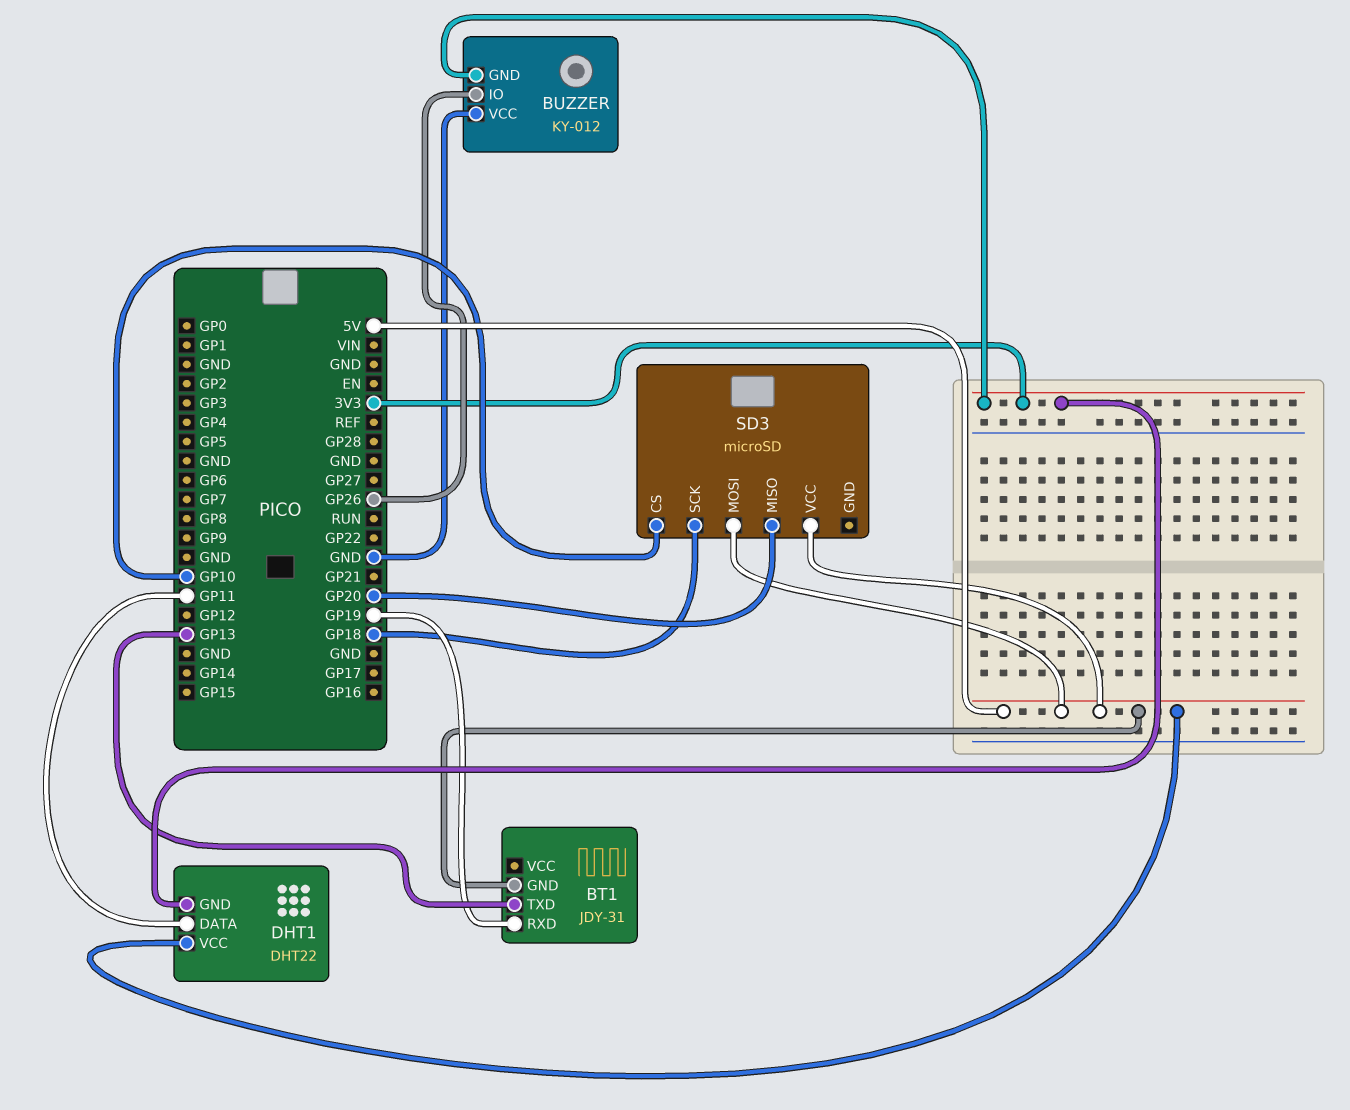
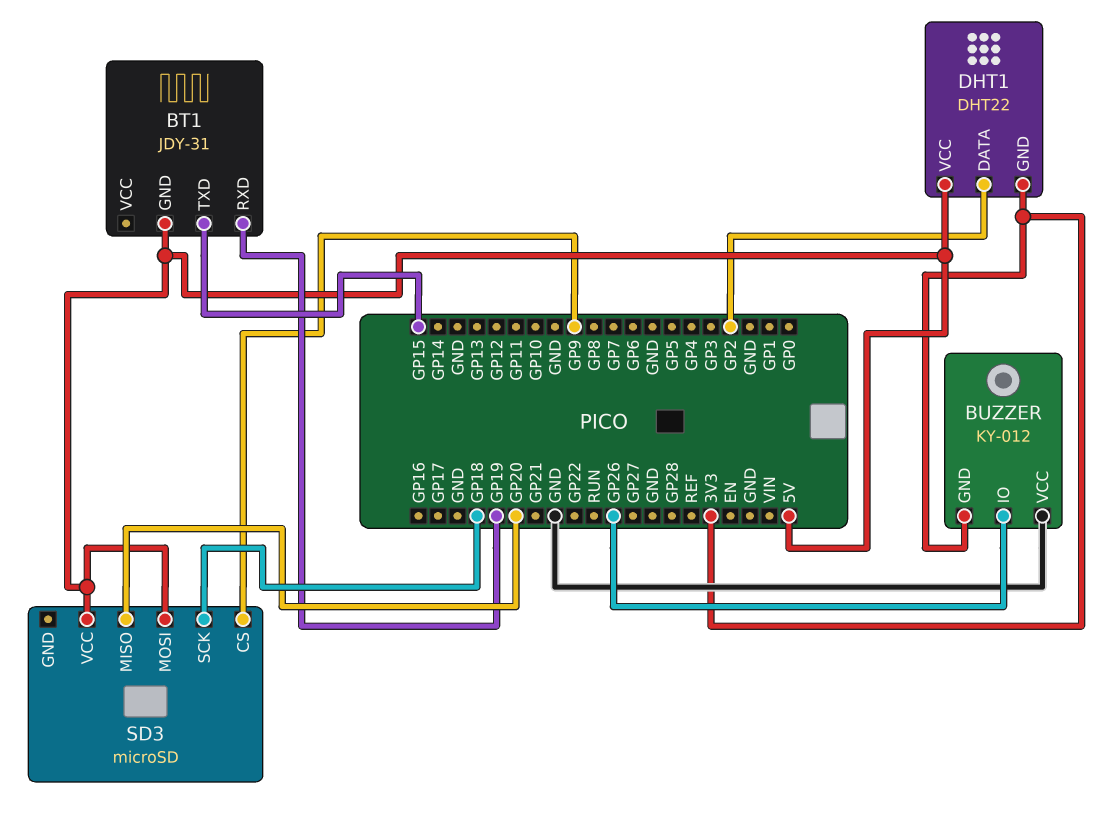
BT1 pin TXD: GP13 -> GP15
DHT1 pin DATA: GP11 -> GP2
SD3 pin CS: GP10 -> GP9

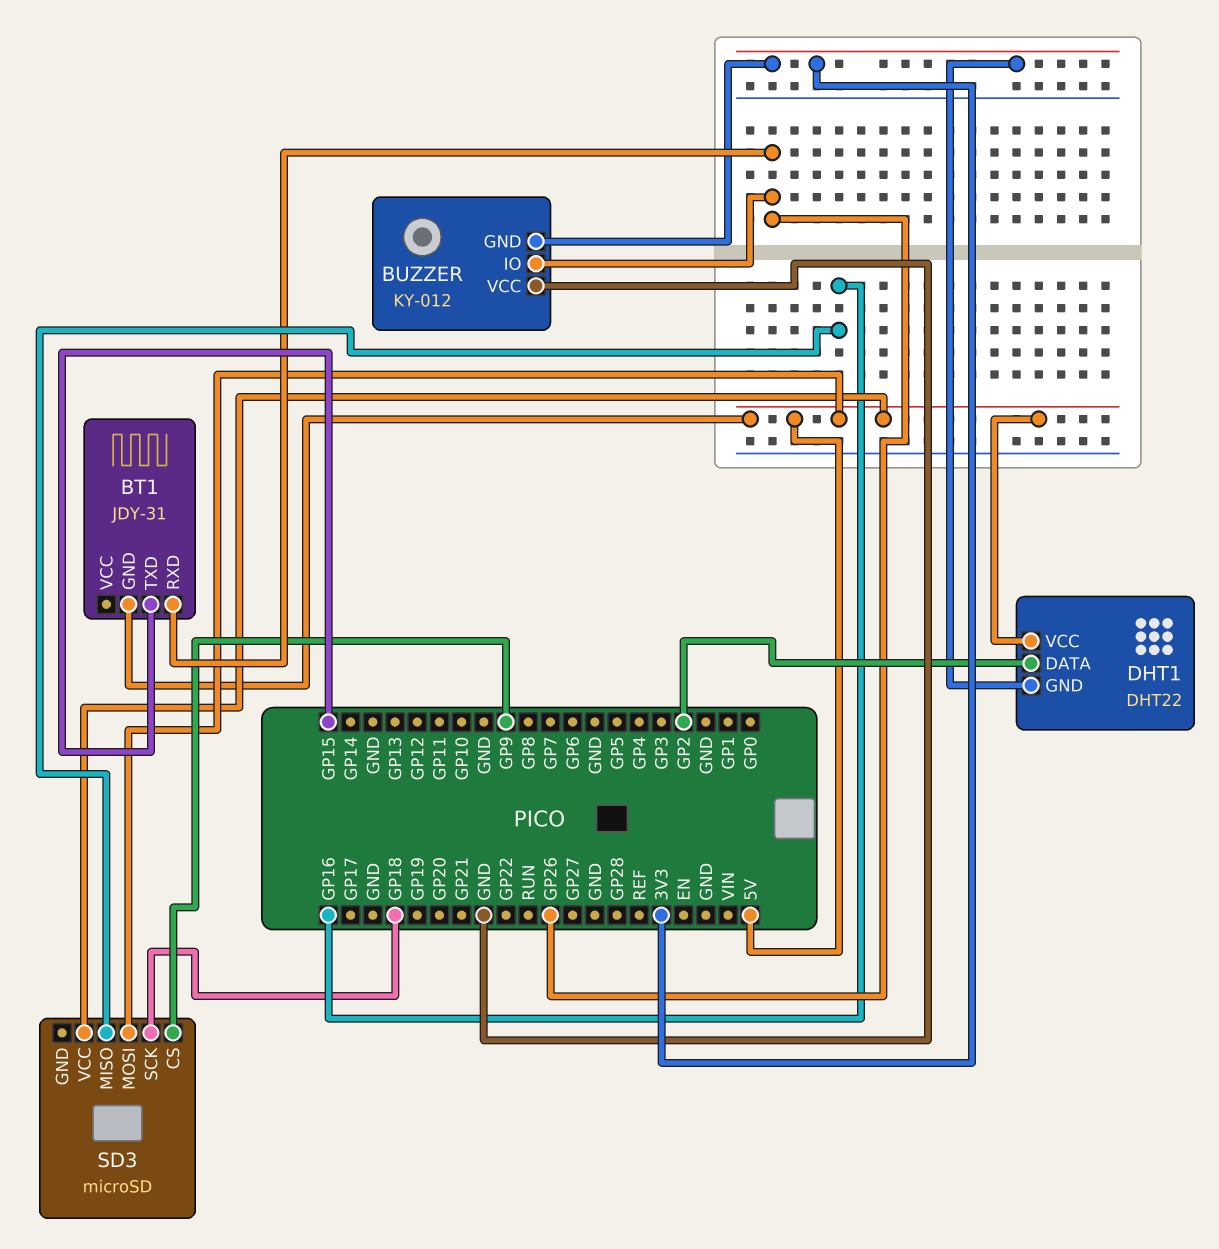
BT1 pin RXD: GP19 -> GP26
SD3 pin MISO: GP20 -> GP16

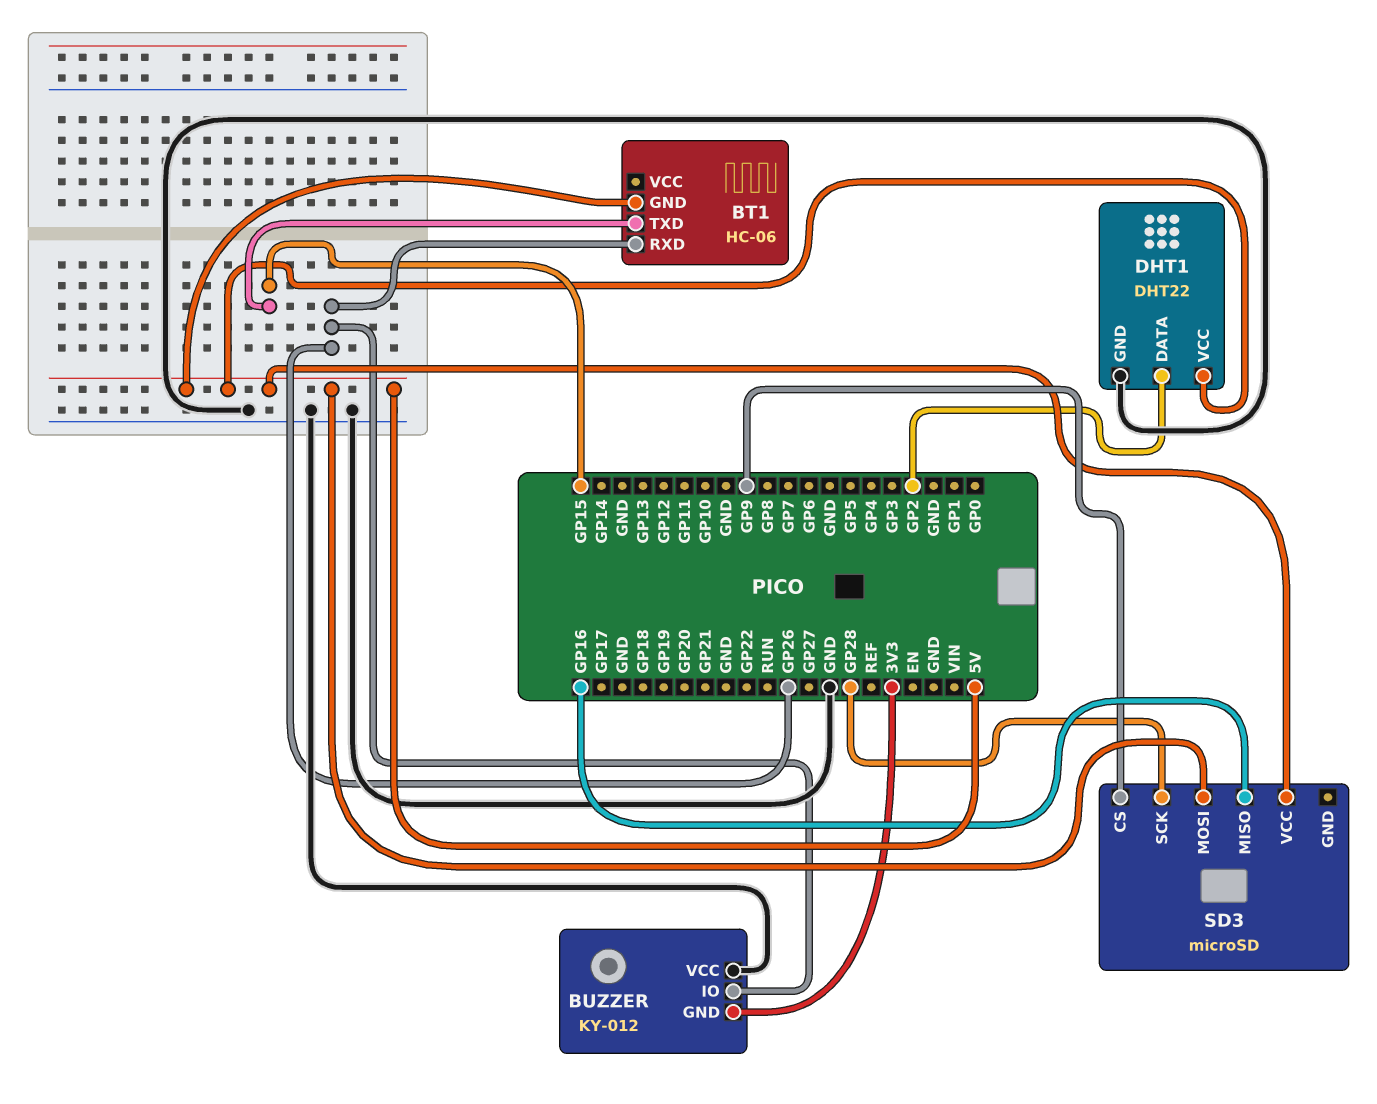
BT1: JDY-31 -> HC-06
DHT1 pin GND: 3V3 -> GND
SD3 pin SCK: GP18 -> GP28

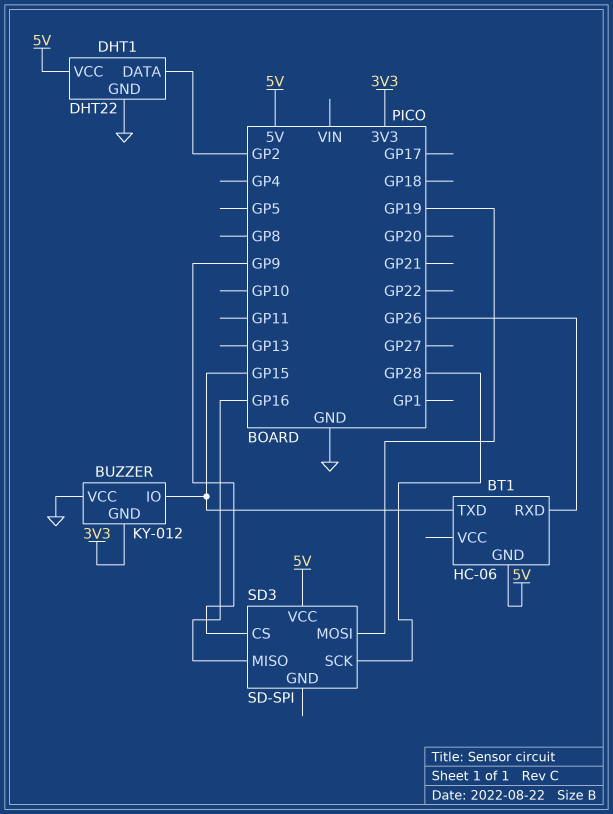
BUZZER pin IO: GP26 -> GP15
SD3: microSD -> SD-SPI
SD3 pin MOSI: 5V -> GP19

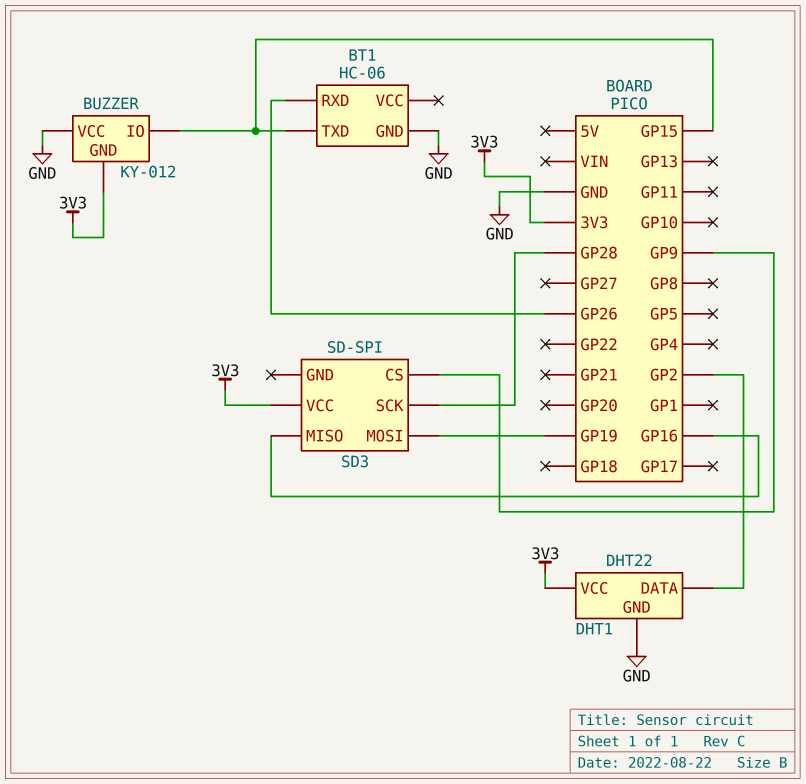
BT1 pin GND: 5V -> GND
DHT1 pin VCC: 5V -> 3V3
SD3 pin VCC: 5V -> 3V3

